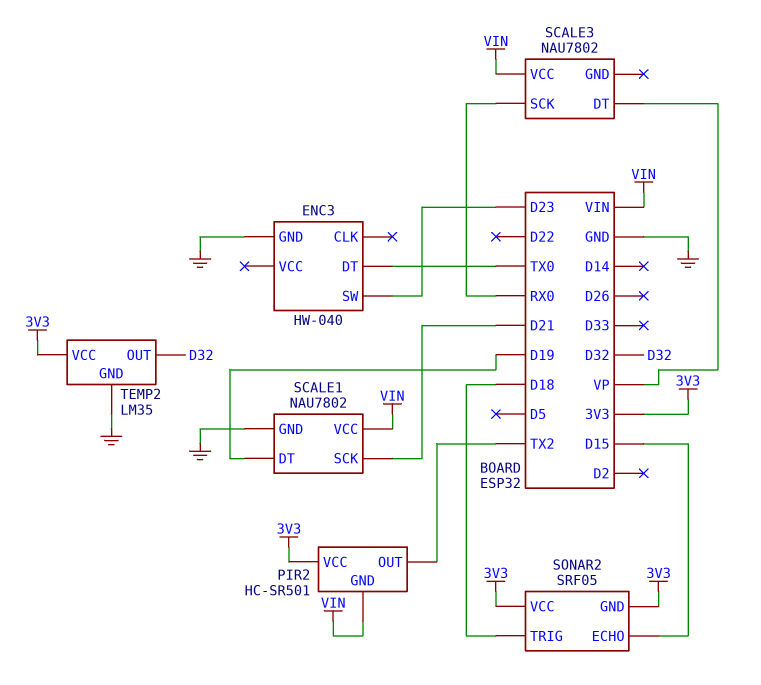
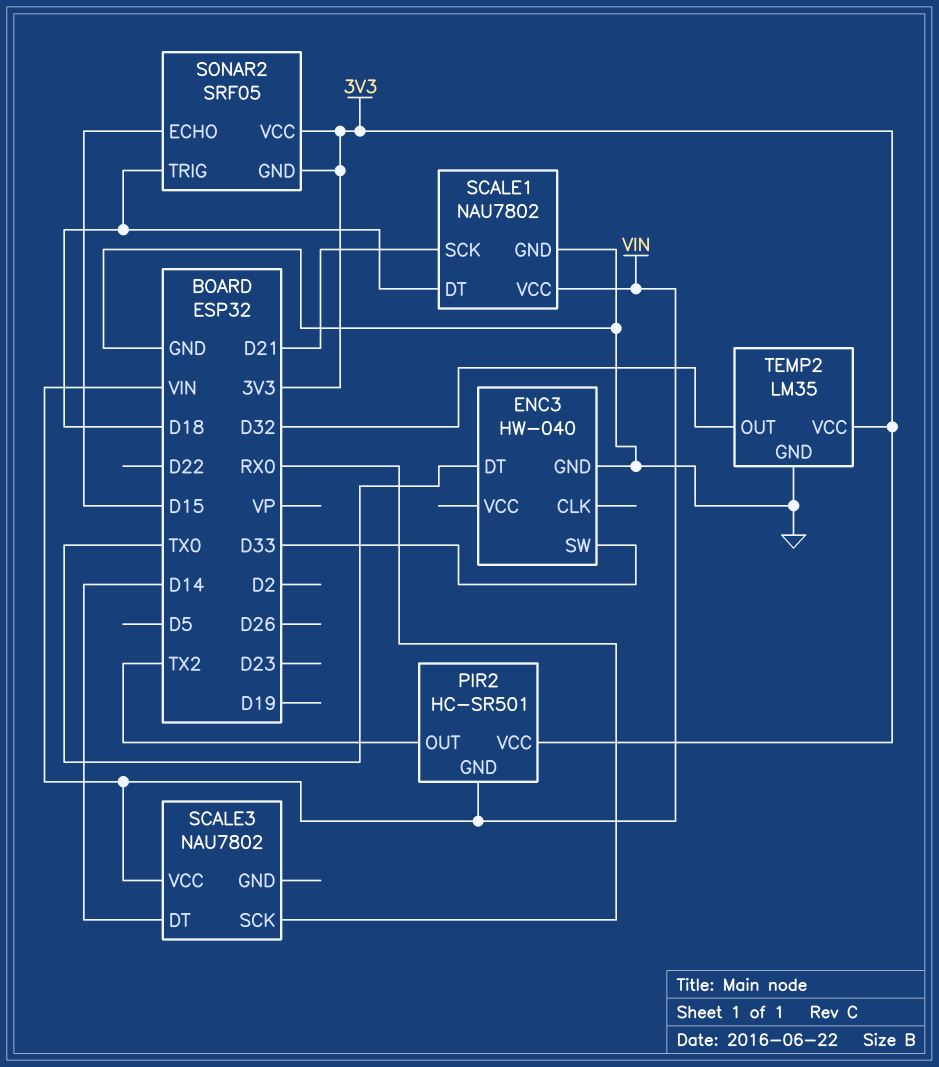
ENC3 pin SW: D23 -> D33
SCALE1 pin DT: D19 -> D18
SCALE3 pin DT: VP -> D14

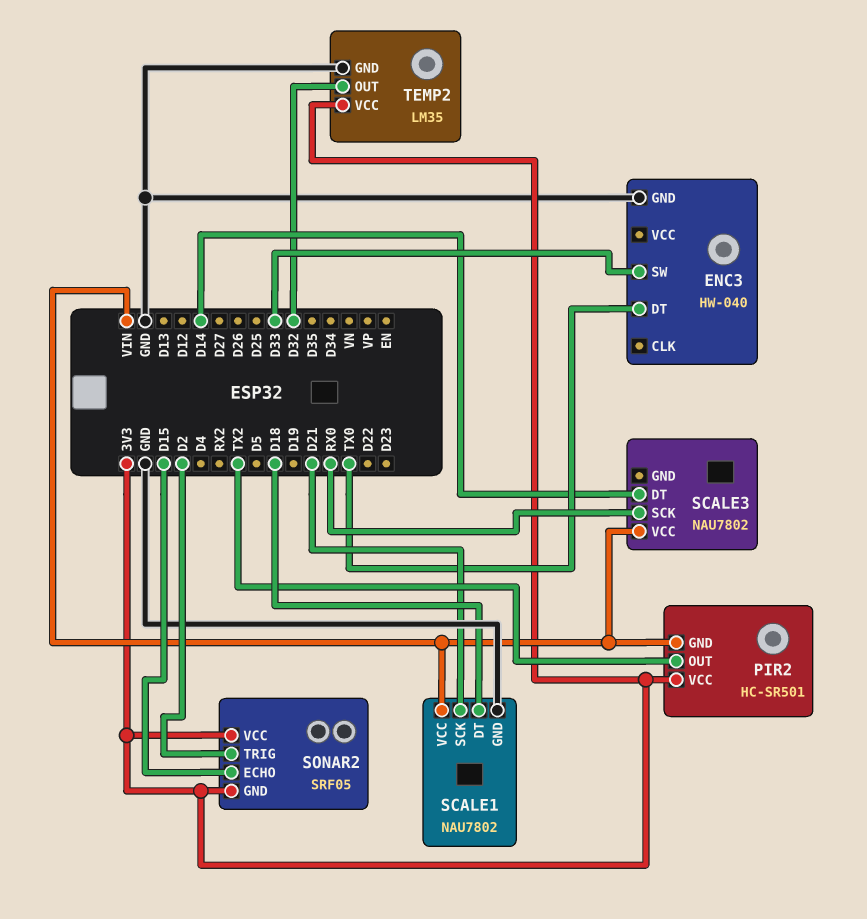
SONAR2 pin TRIG: D18 -> D2

